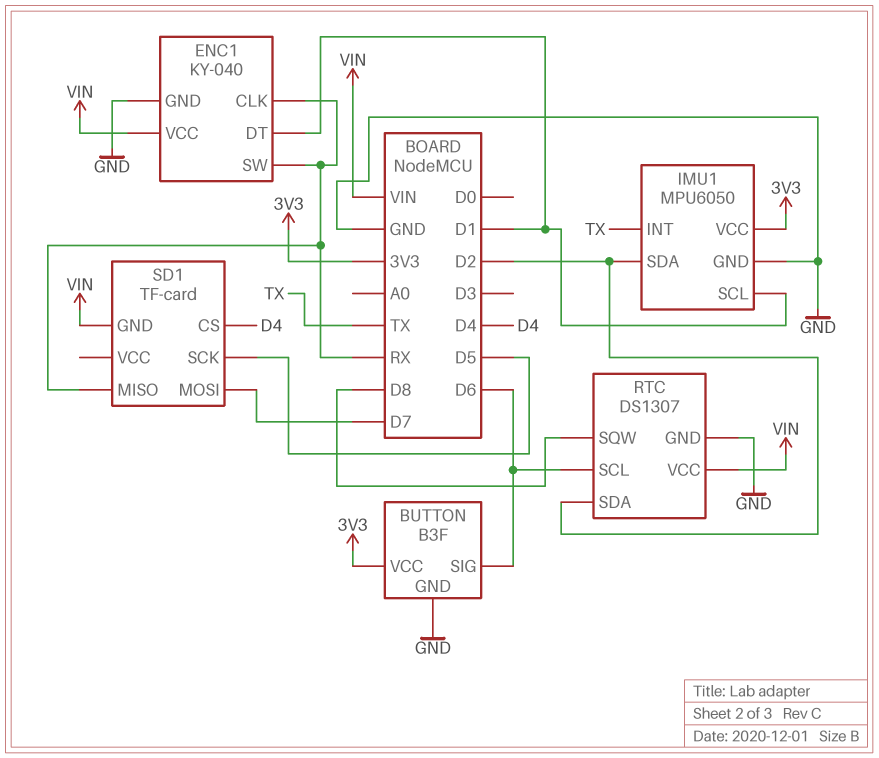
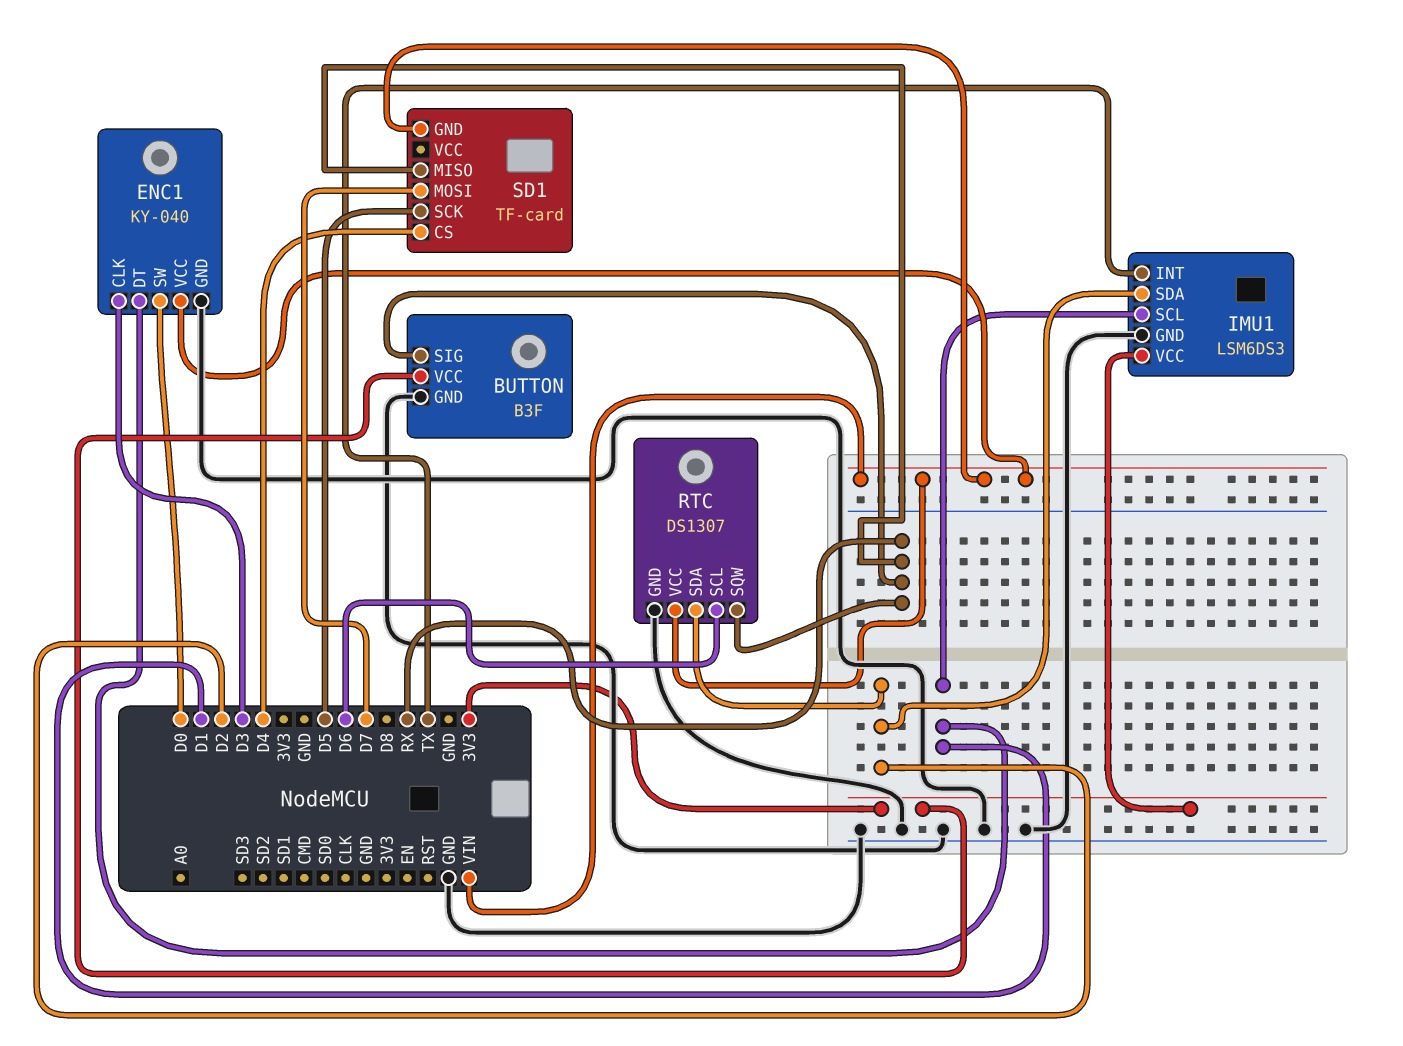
BUTTON pin SIG: D6 -> RX
ENC1 pin CLK: RX -> D3
ENC1 pin SW: RX -> D0
IMU1: MPU6050 -> LSM6DS3
RTC pin SQW: D8 -> RX

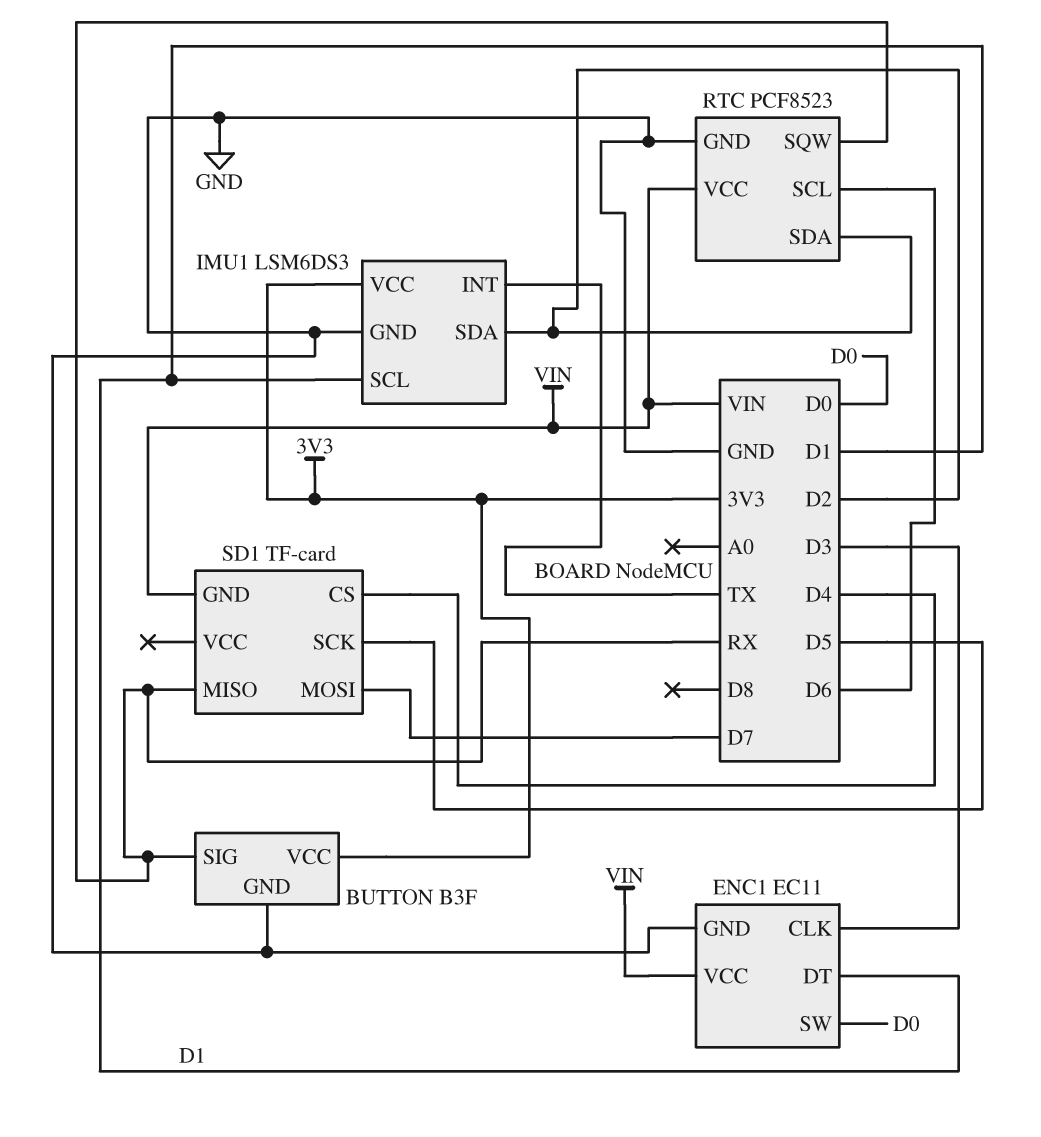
ENC1: KY-040 -> EC11
RTC: DS1307 -> PCF8523

